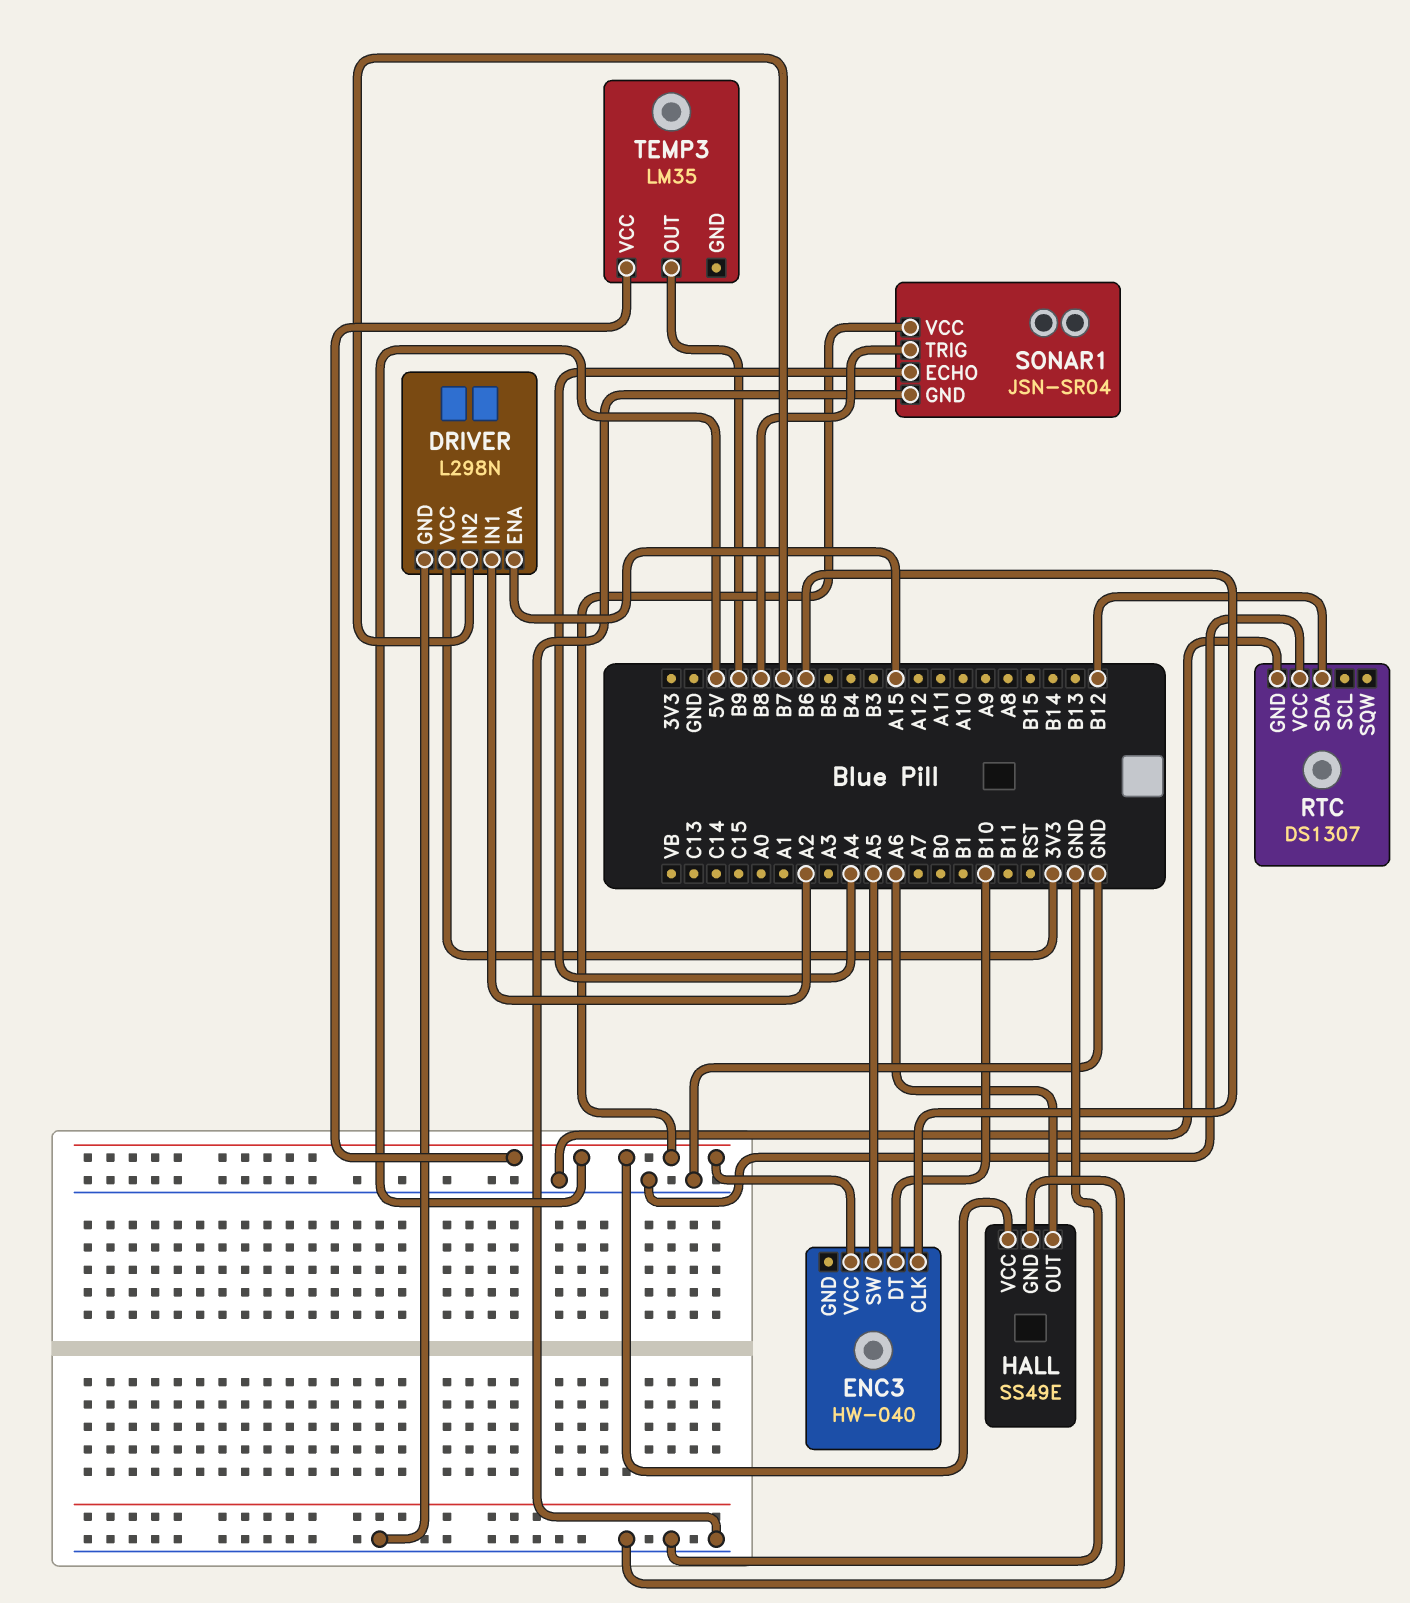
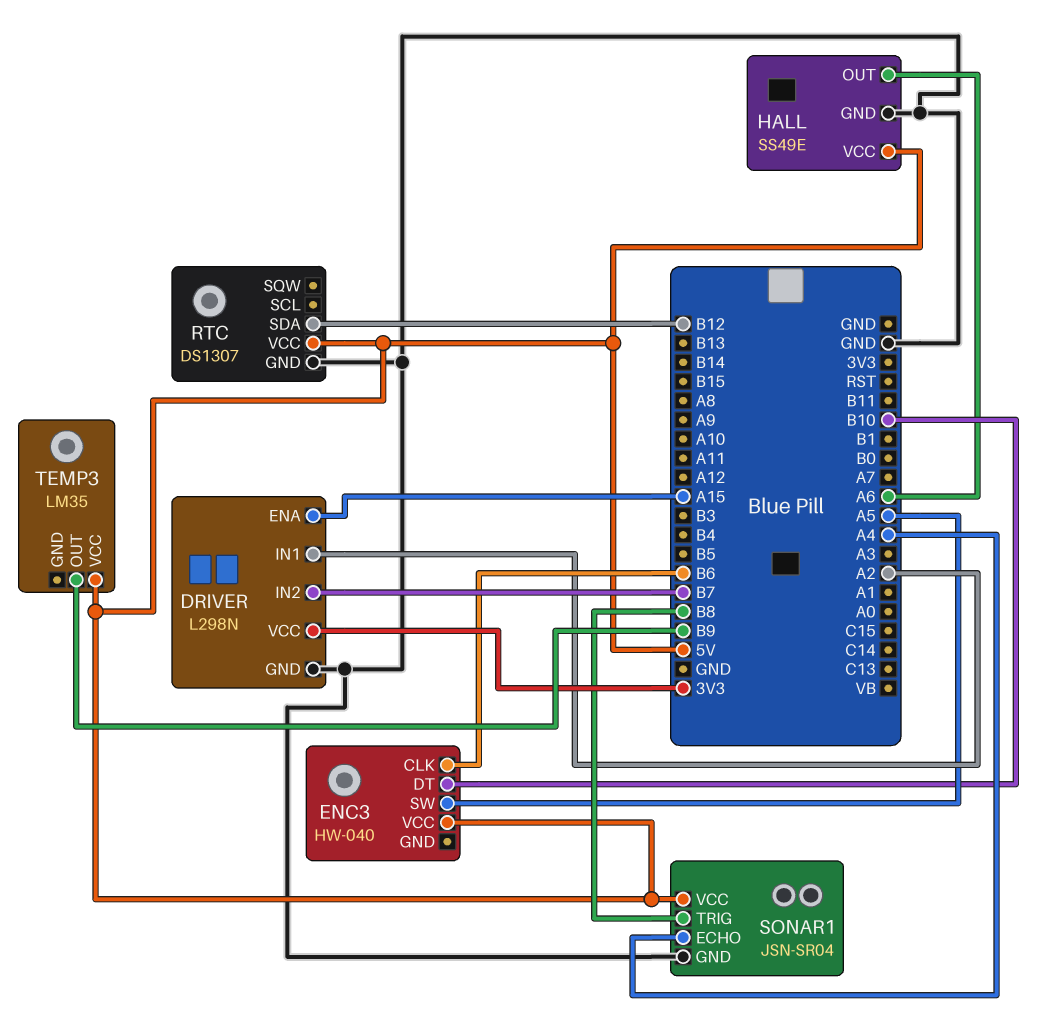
RTC pin VCC: GND -> 5V

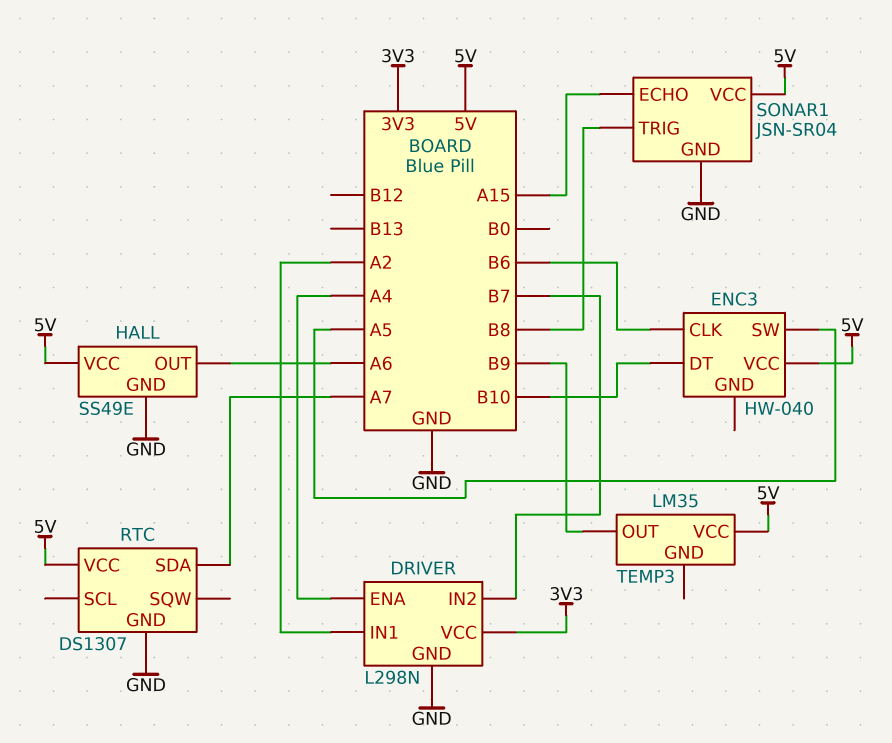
DRIVER pin ENA: A15 -> A4
RTC pin SDA: B12 -> A7
SONAR1 pin ECHO: A4 -> A15

